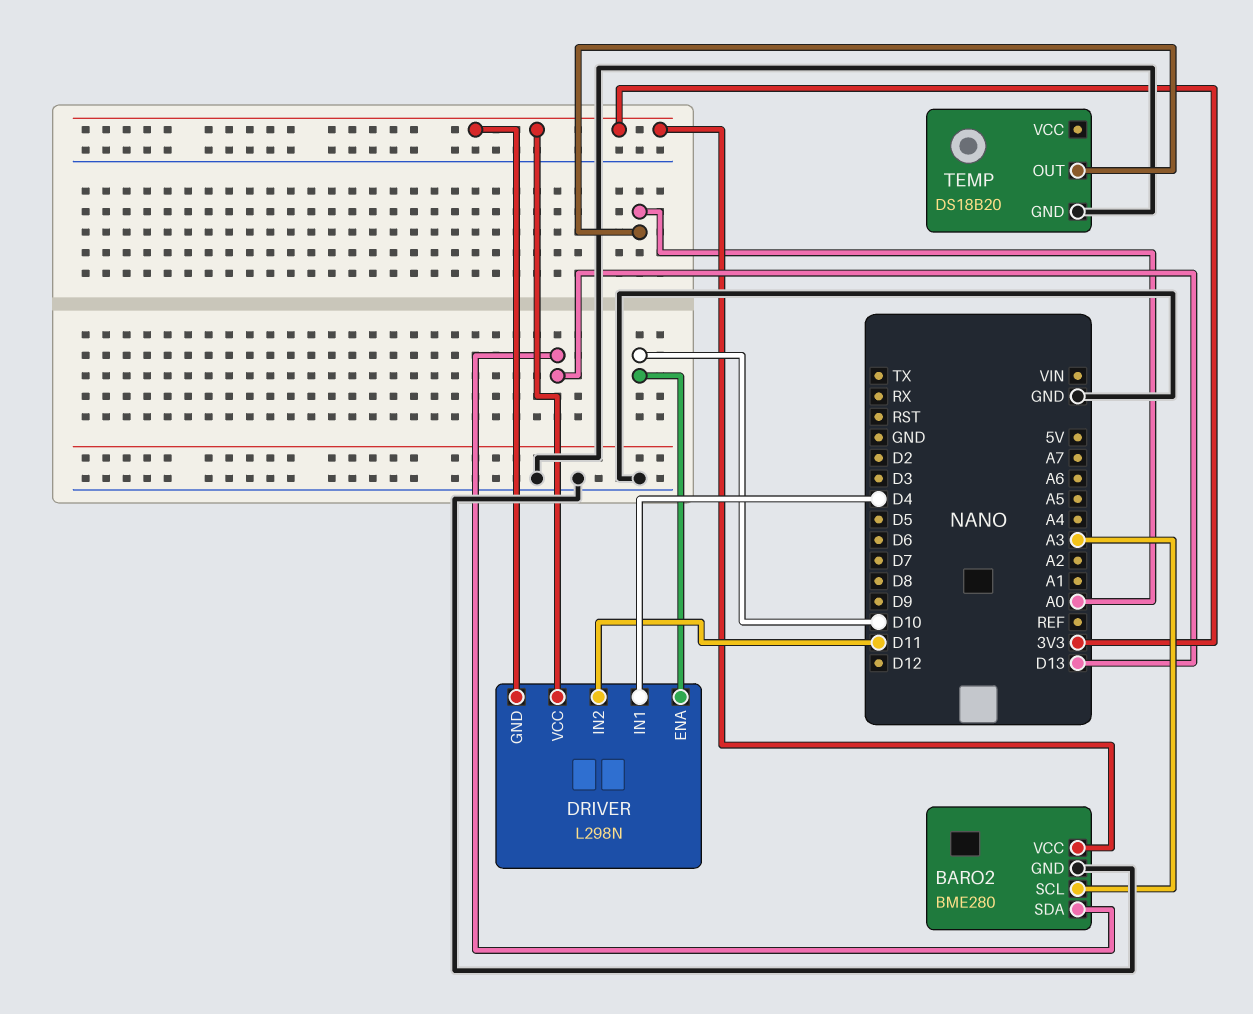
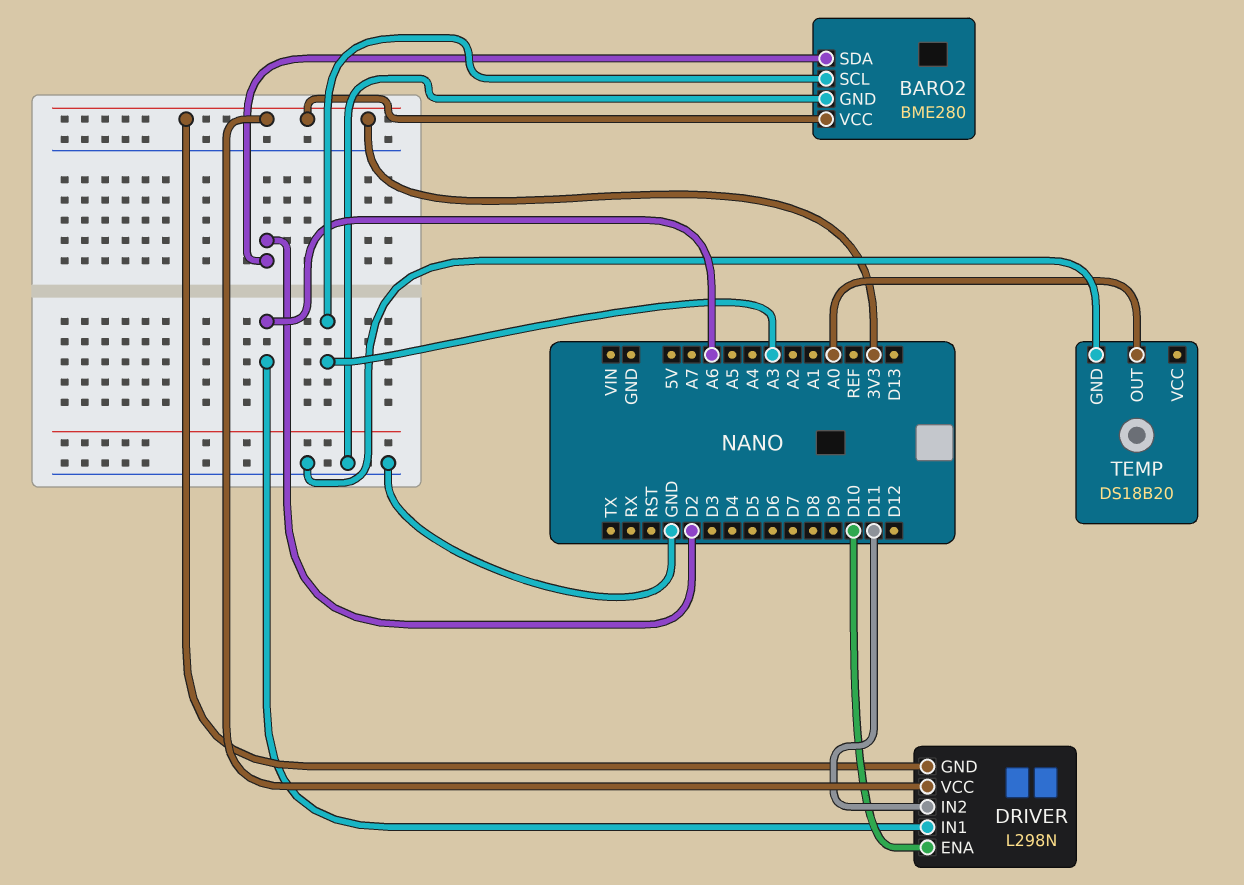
BARO2 pin SDA: D13 -> D2
DRIVER pin IN1: D4 -> A6

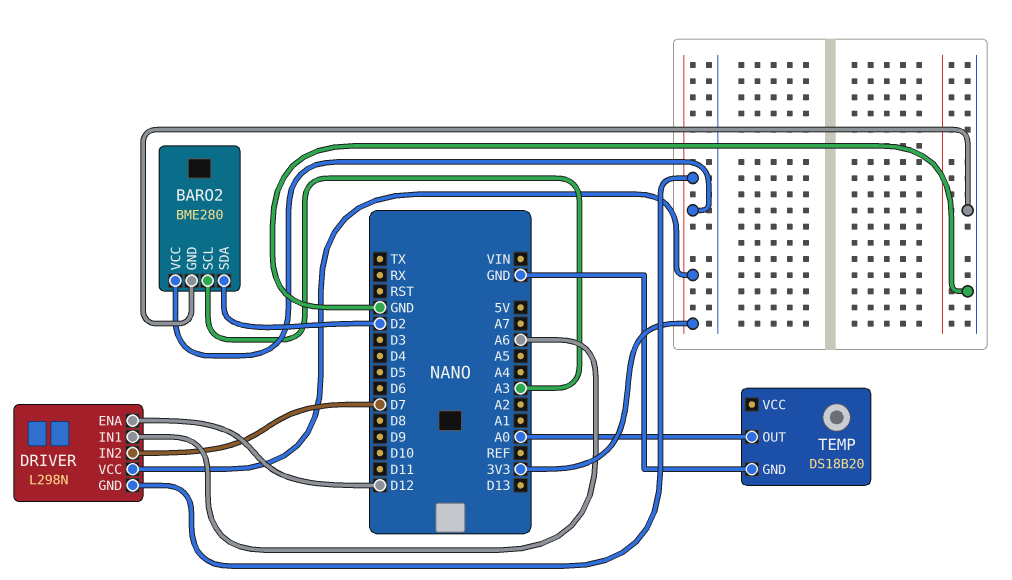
DRIVER pin ENA: D10 -> D12
DRIVER pin IN2: D11 -> D7

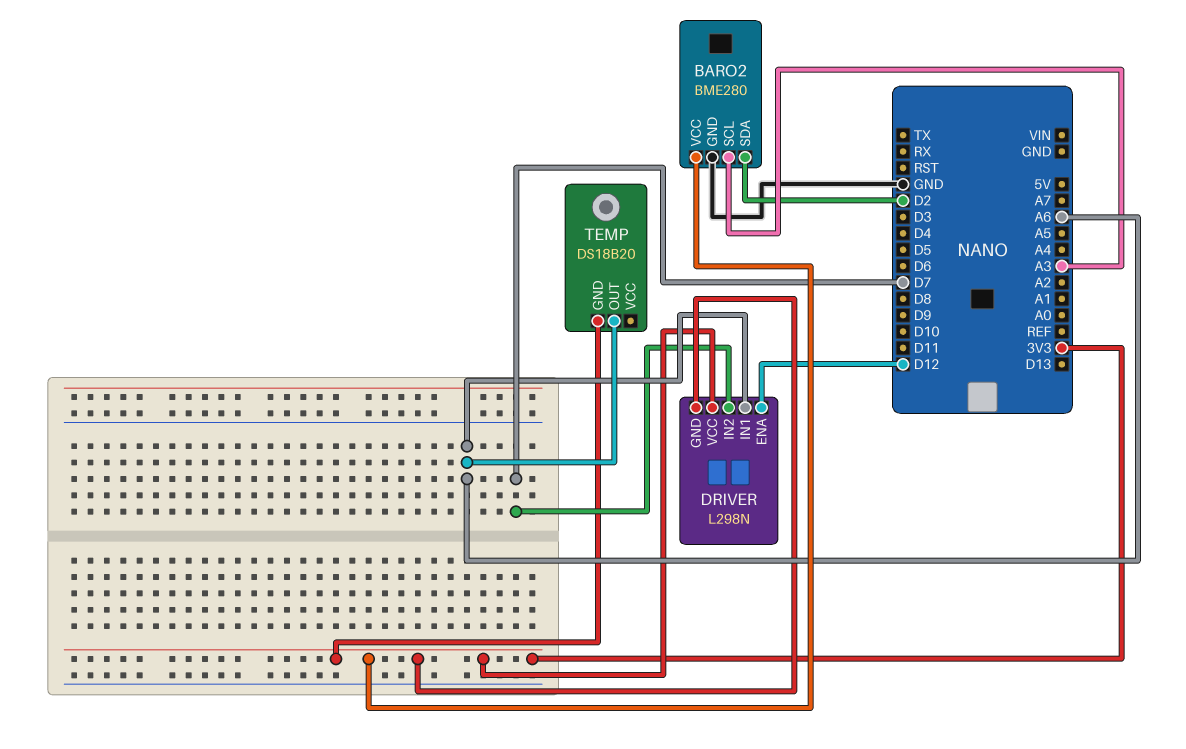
TEMP pin GND: GND -> 3V3
TEMP pin OUT: A0 -> A6

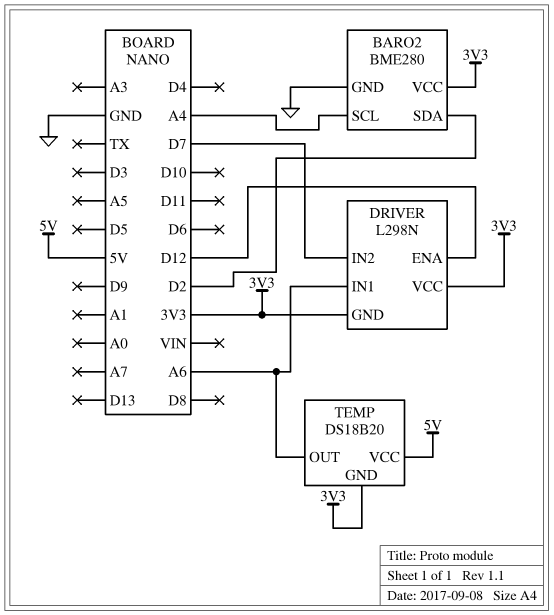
BARO2 pin SCL: A3 -> A4
TEMP pin VCC: none -> 5V

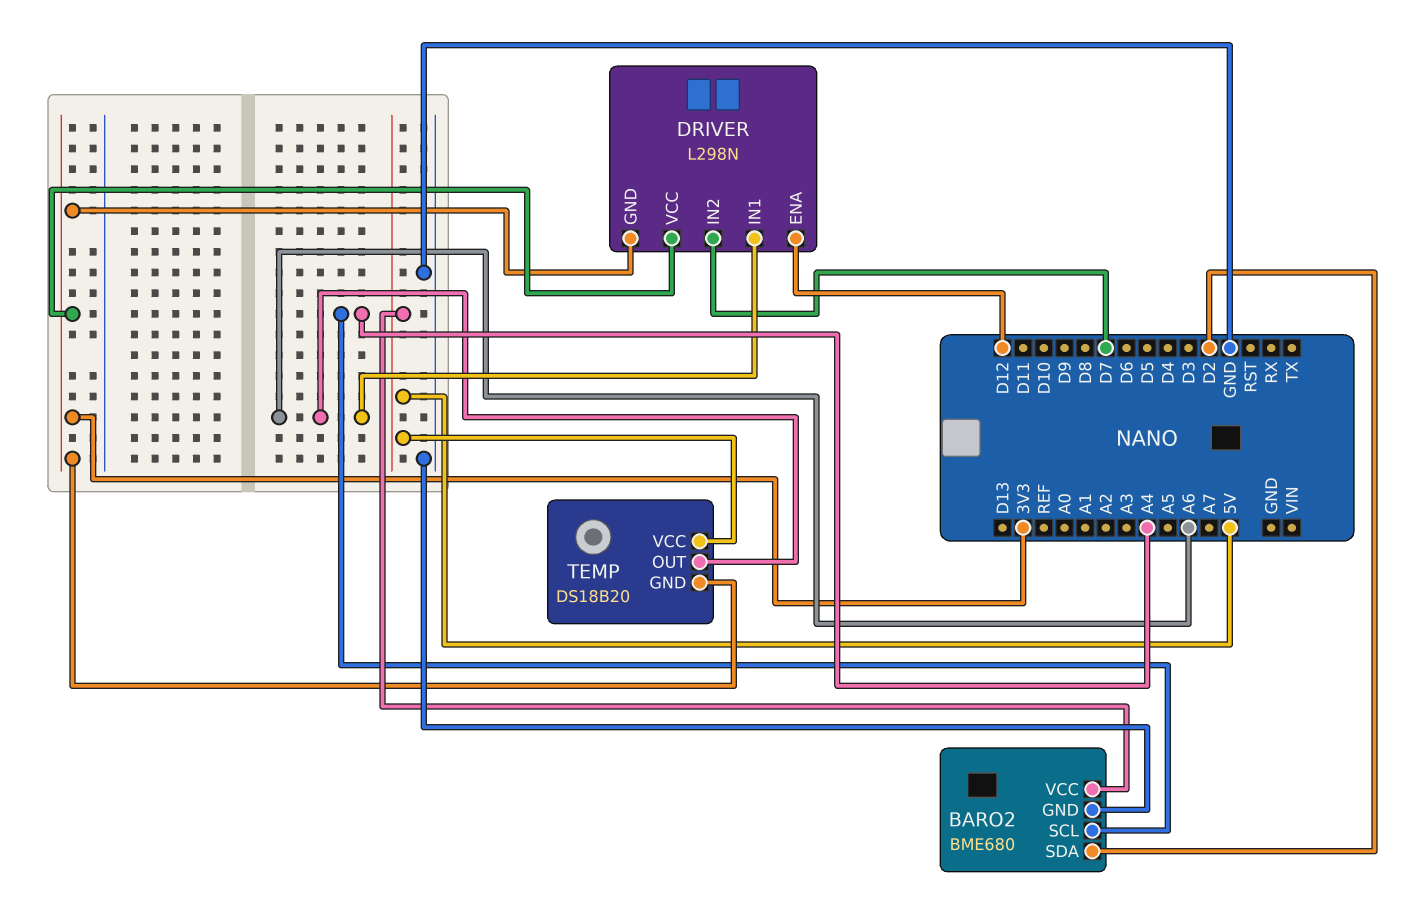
BARO2: BME280 -> BME680
BARO2 pin VCC: 3V3 -> 5V

